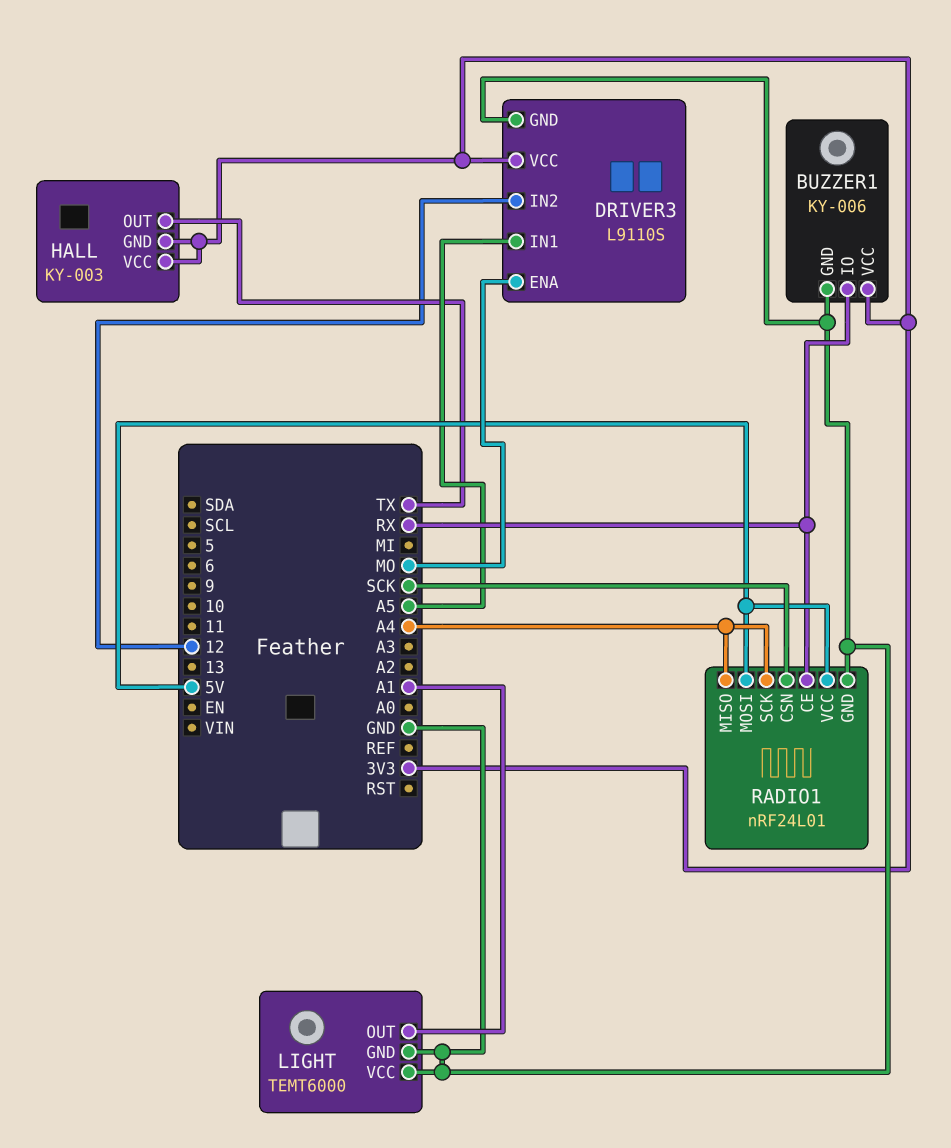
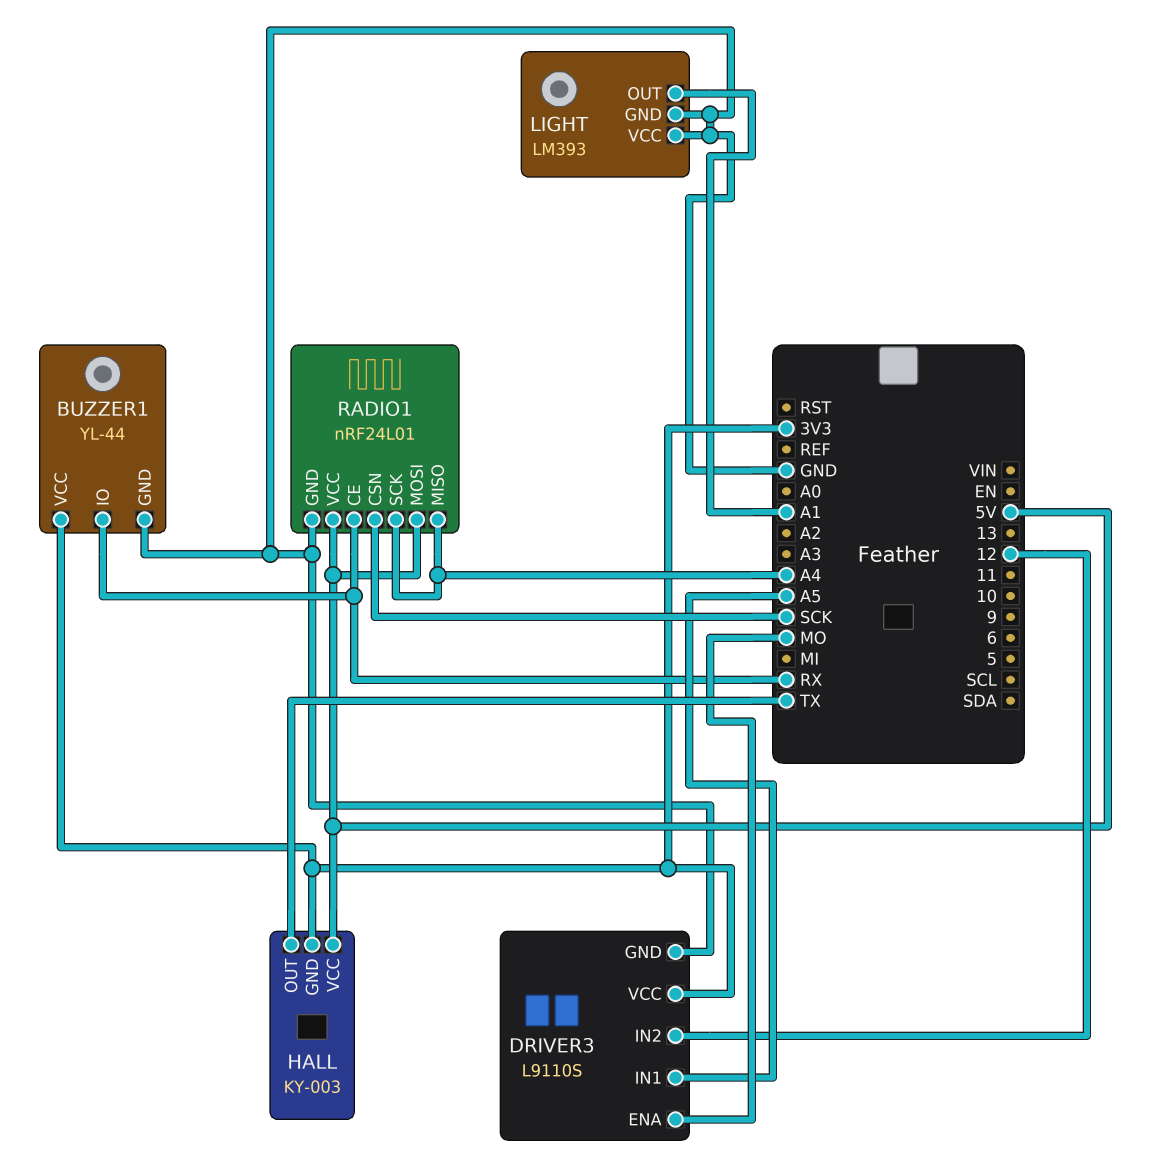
BUZZER1: KY-006 -> YL-44
HALL pin VCC: 3V3 -> 5V
LIGHT: TEMT6000 -> LM393

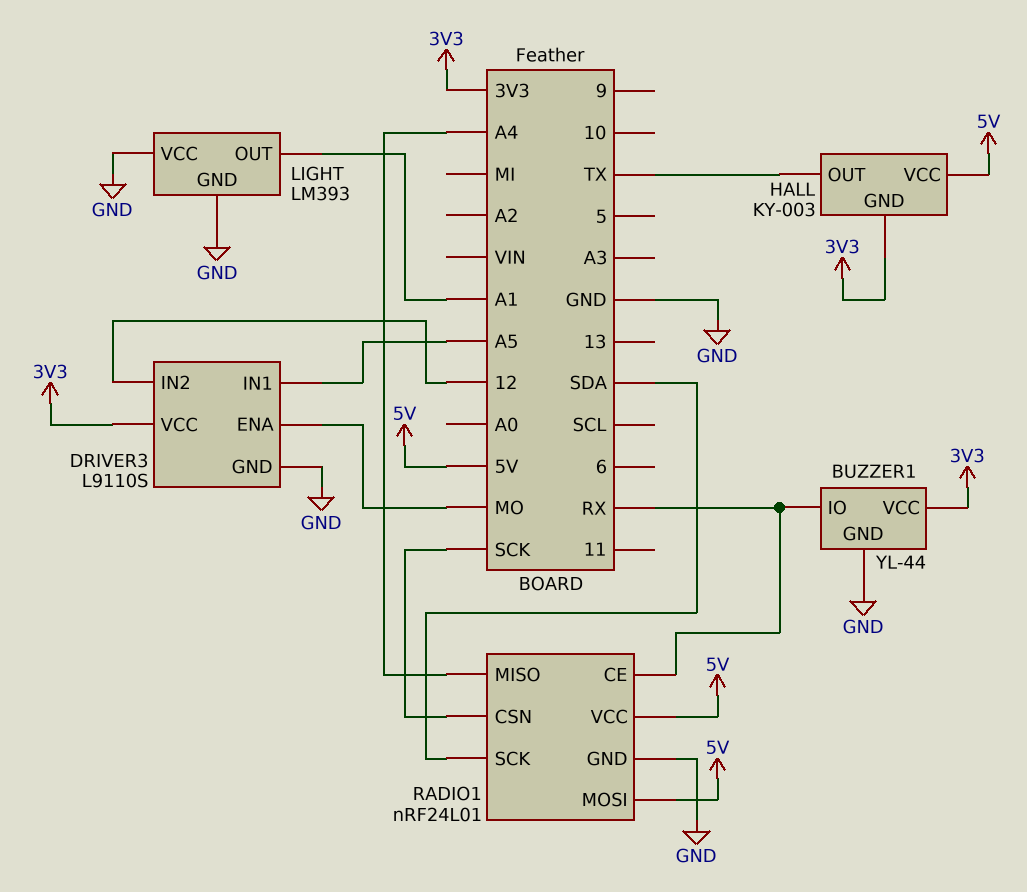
RADIO1 pin SCK: A4 -> SDA

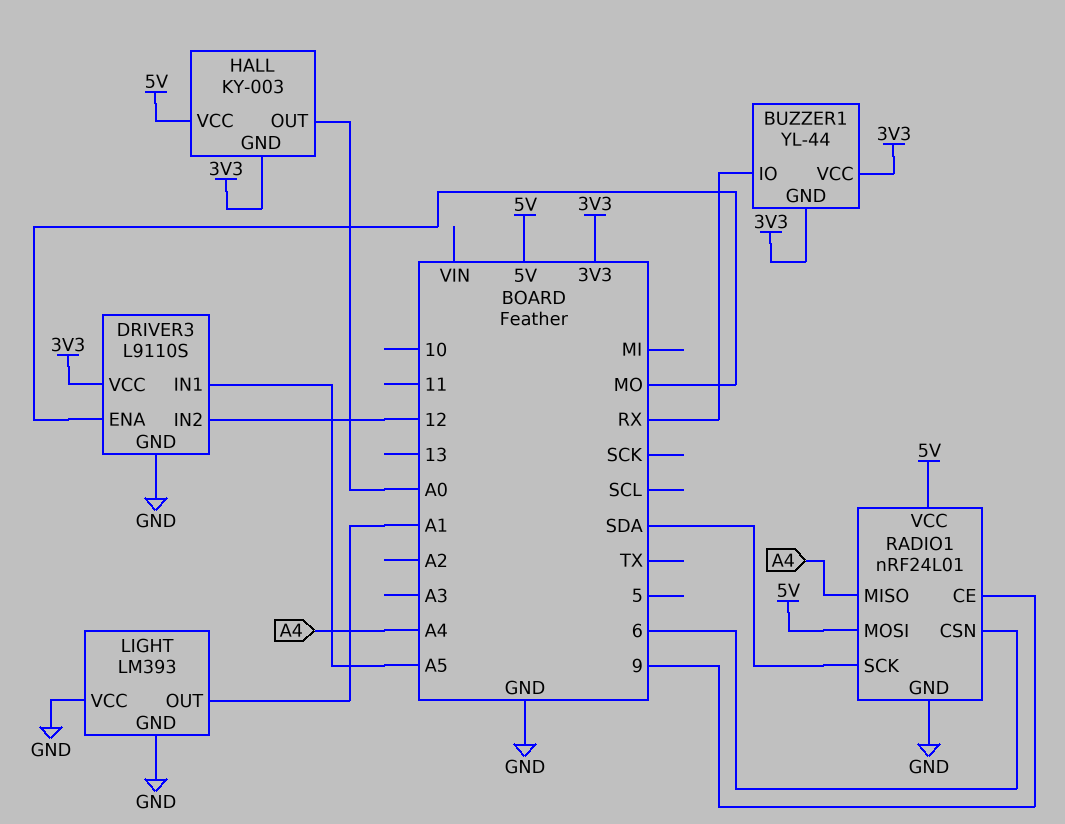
BUZZER1 pin GND: GND -> 3V3
HALL pin OUT: TX -> A0
RADIO1 pin CE: RX -> 9
RADIO1 pin CSN: SCK -> 6

